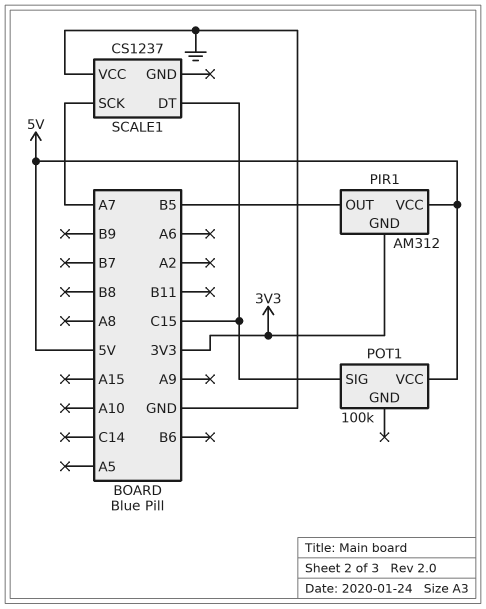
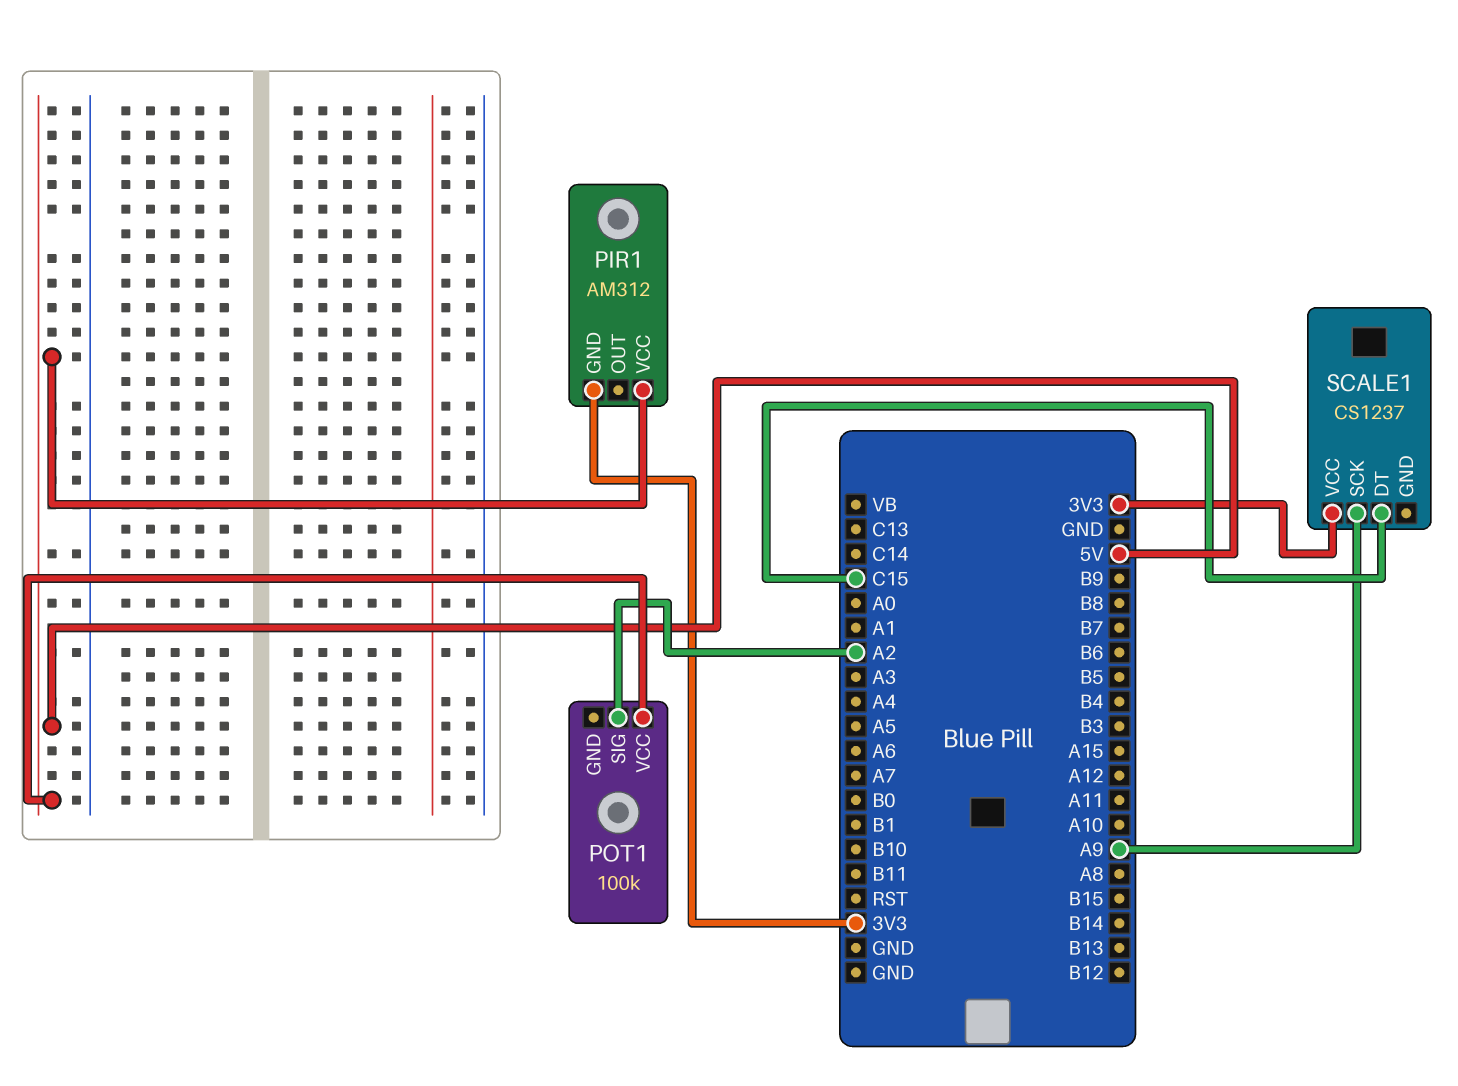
PIR1 pin OUT: B5 -> none
POT1 pin SIG: C15 -> A2
SCALE1 pin SCK: A7 -> A9
SCALE1 pin VCC: GND -> 3V3

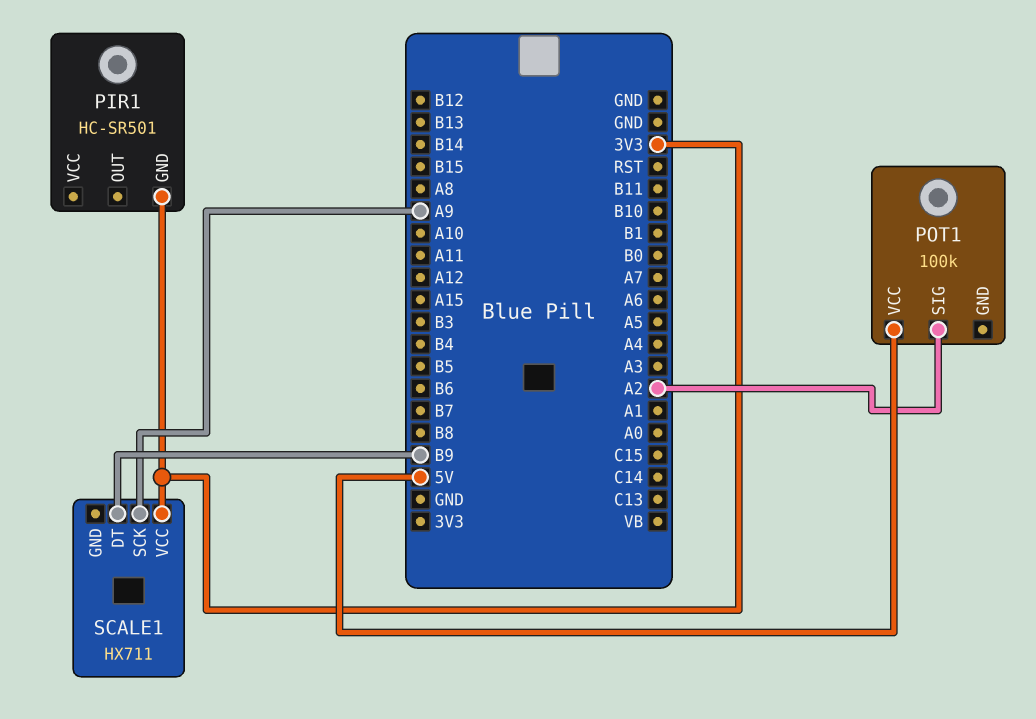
PIR1: AM312 -> HC-SR501
PIR1 pin VCC: 5V -> none
SCALE1: CS1237 -> HX711
SCALE1 pin DT: C15 -> B9

